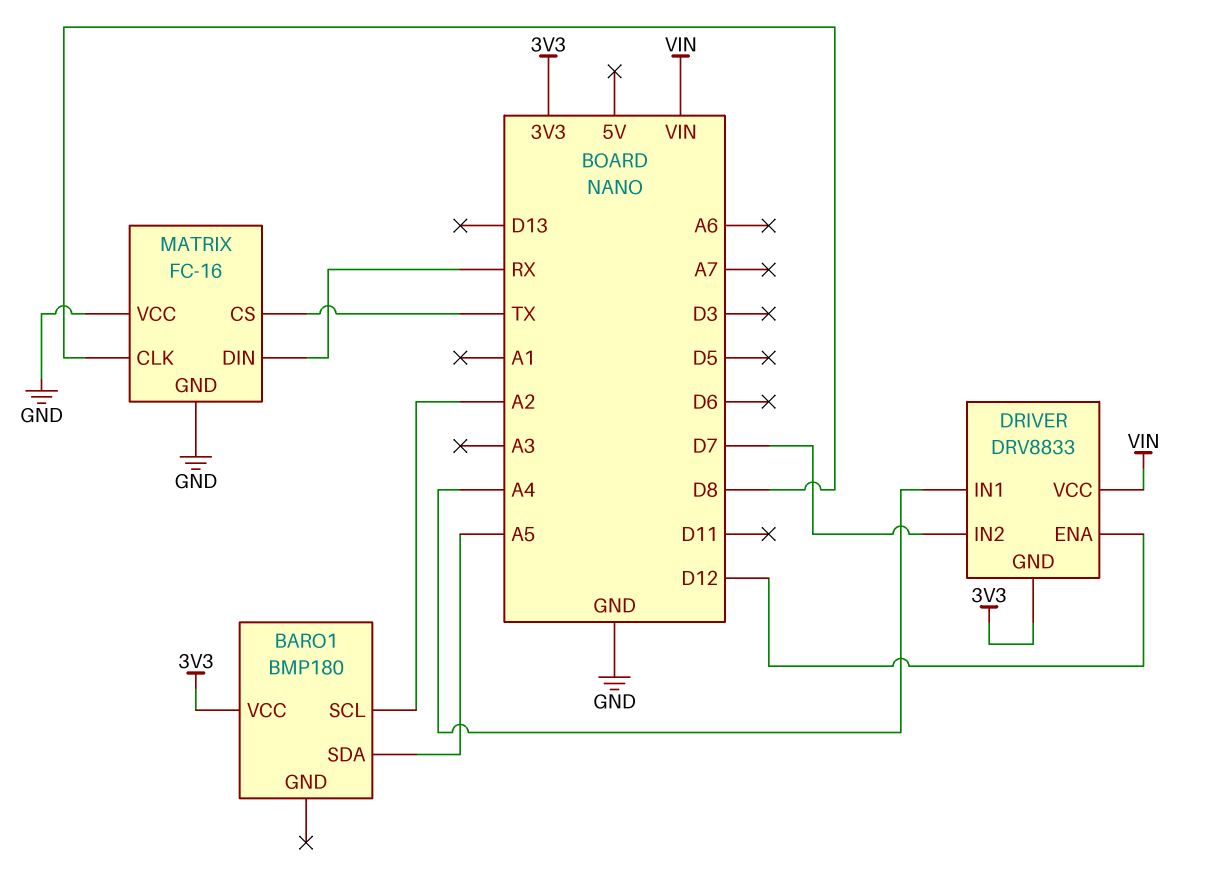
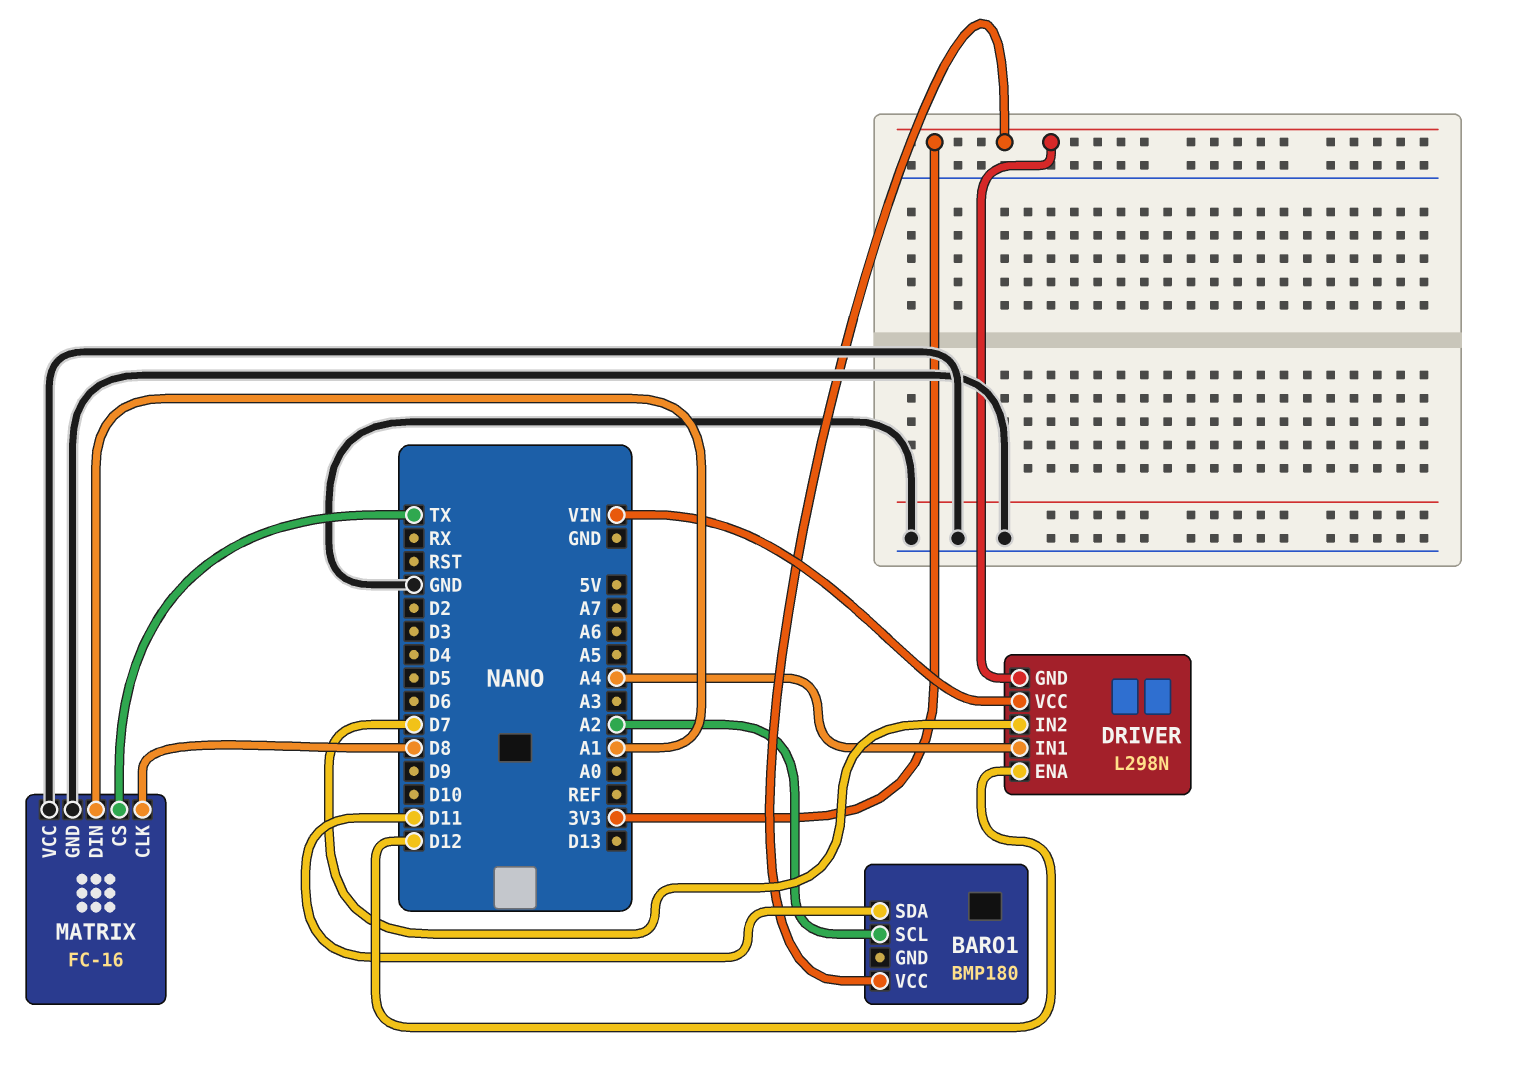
BARO1 pin SDA: A5 -> D11
DRIVER: DRV8833 -> L298N
MATRIX pin DIN: RX -> A1

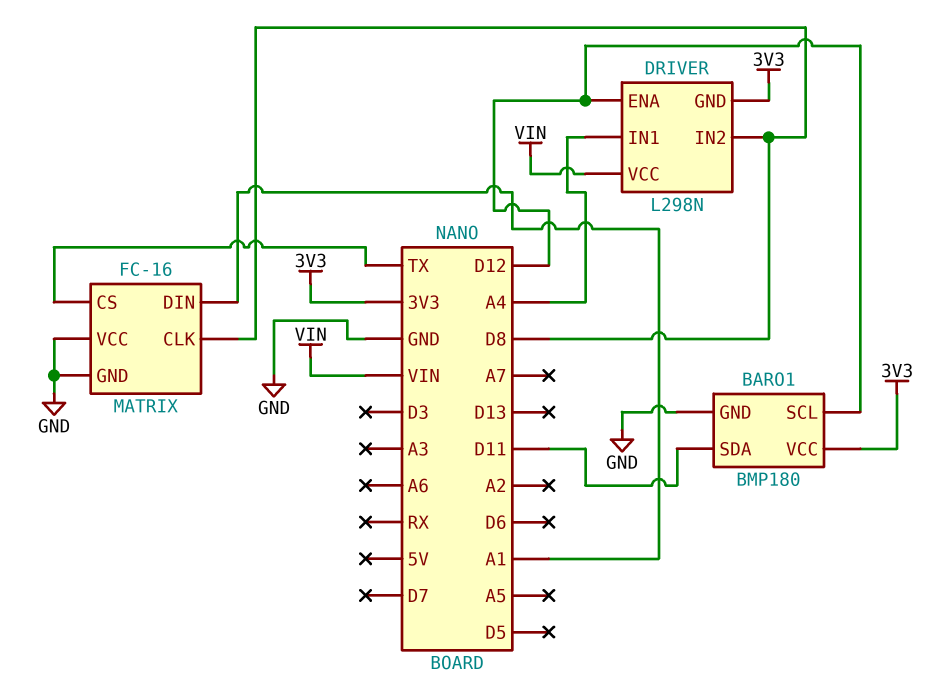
BARO1 pin GND: none -> GND
BARO1 pin SCL: A2 -> D12
DRIVER pin IN2: D7 -> D8

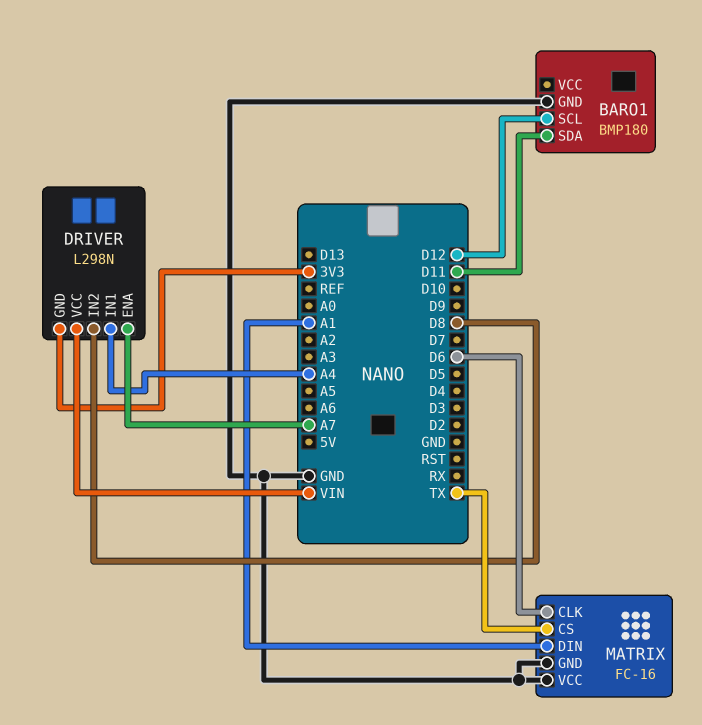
BARO1 pin VCC: 3V3 -> none
DRIVER pin ENA: D12 -> A7
MATRIX pin CLK: D8 -> D6

